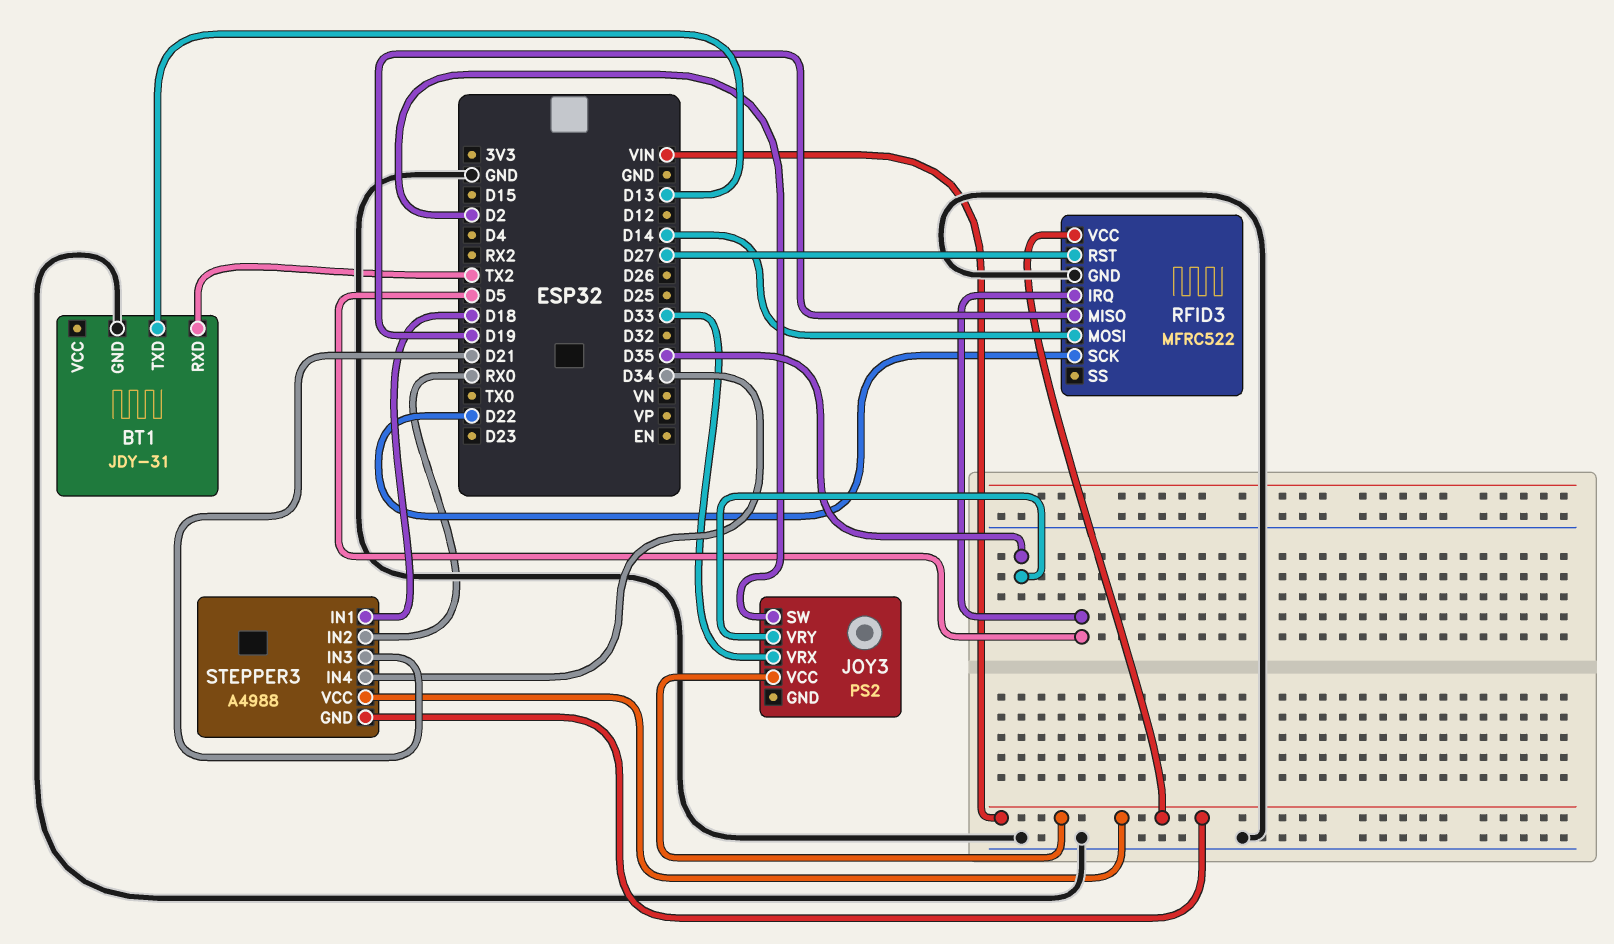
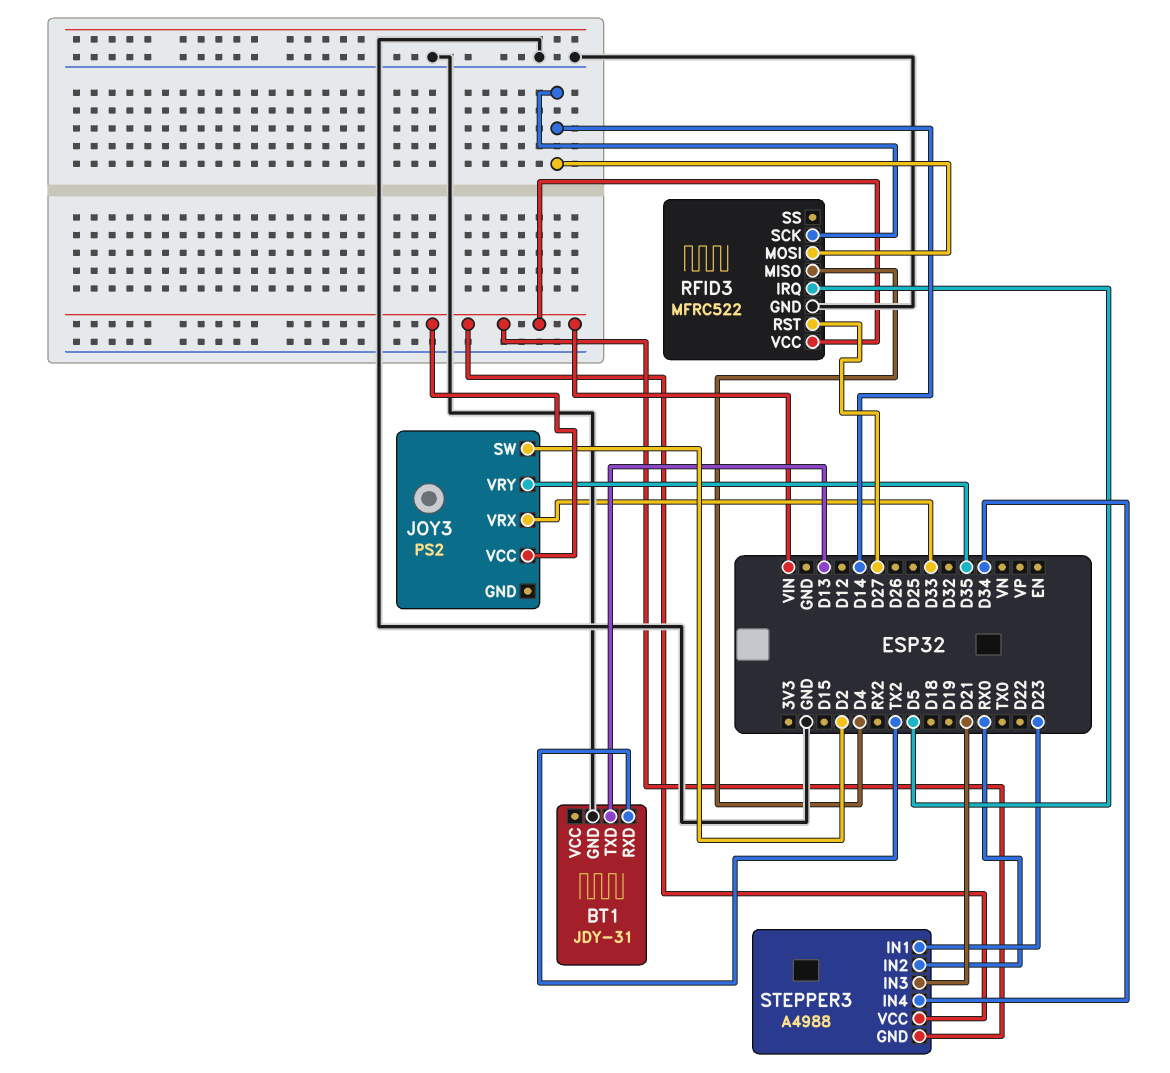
RFID3 pin MISO: D19 -> D4
RFID3 pin SCK: D22 -> D14
STEPPER3 pin IN1: D18 -> D23

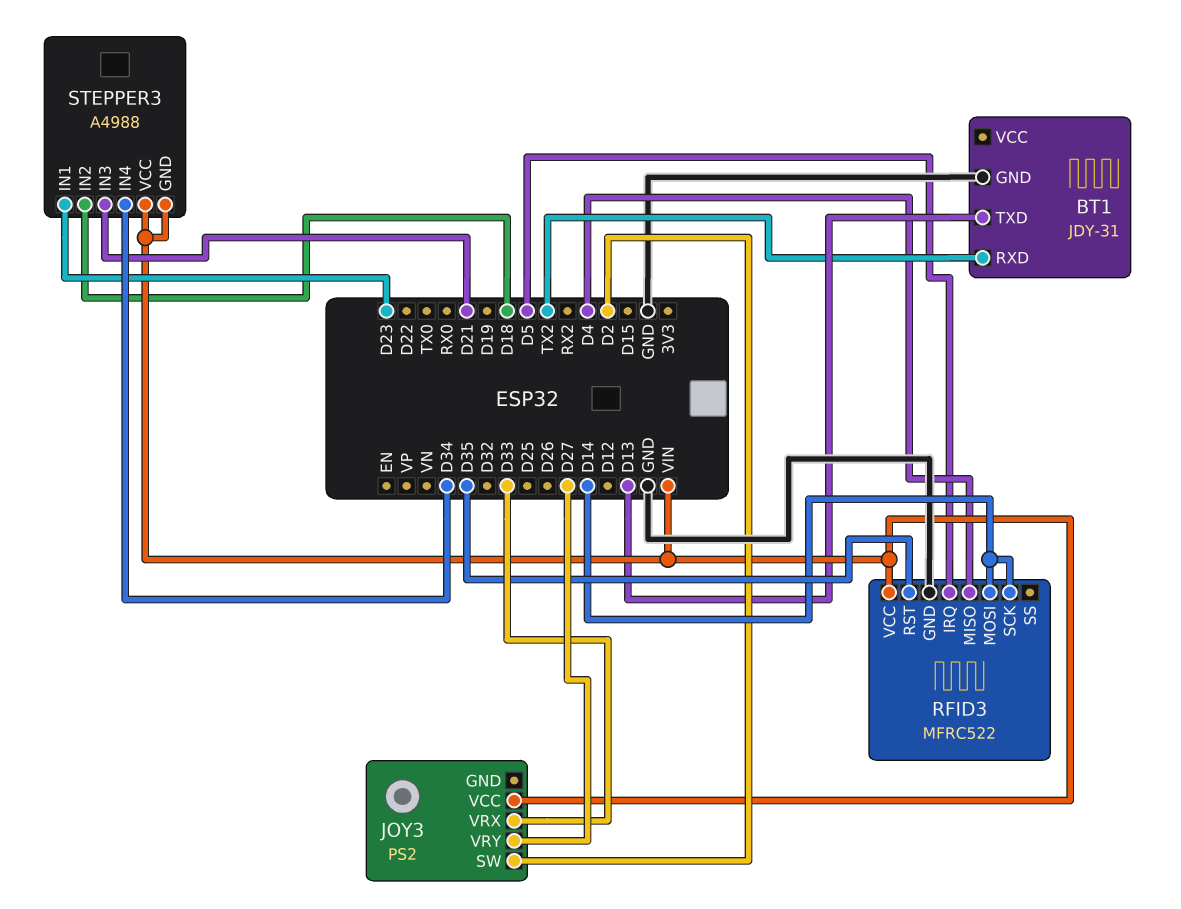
JOY3 pin VRY: D35 -> D27
RFID3 pin RST: D27 -> D35
STEPPER3 pin IN2: RX0 -> D18

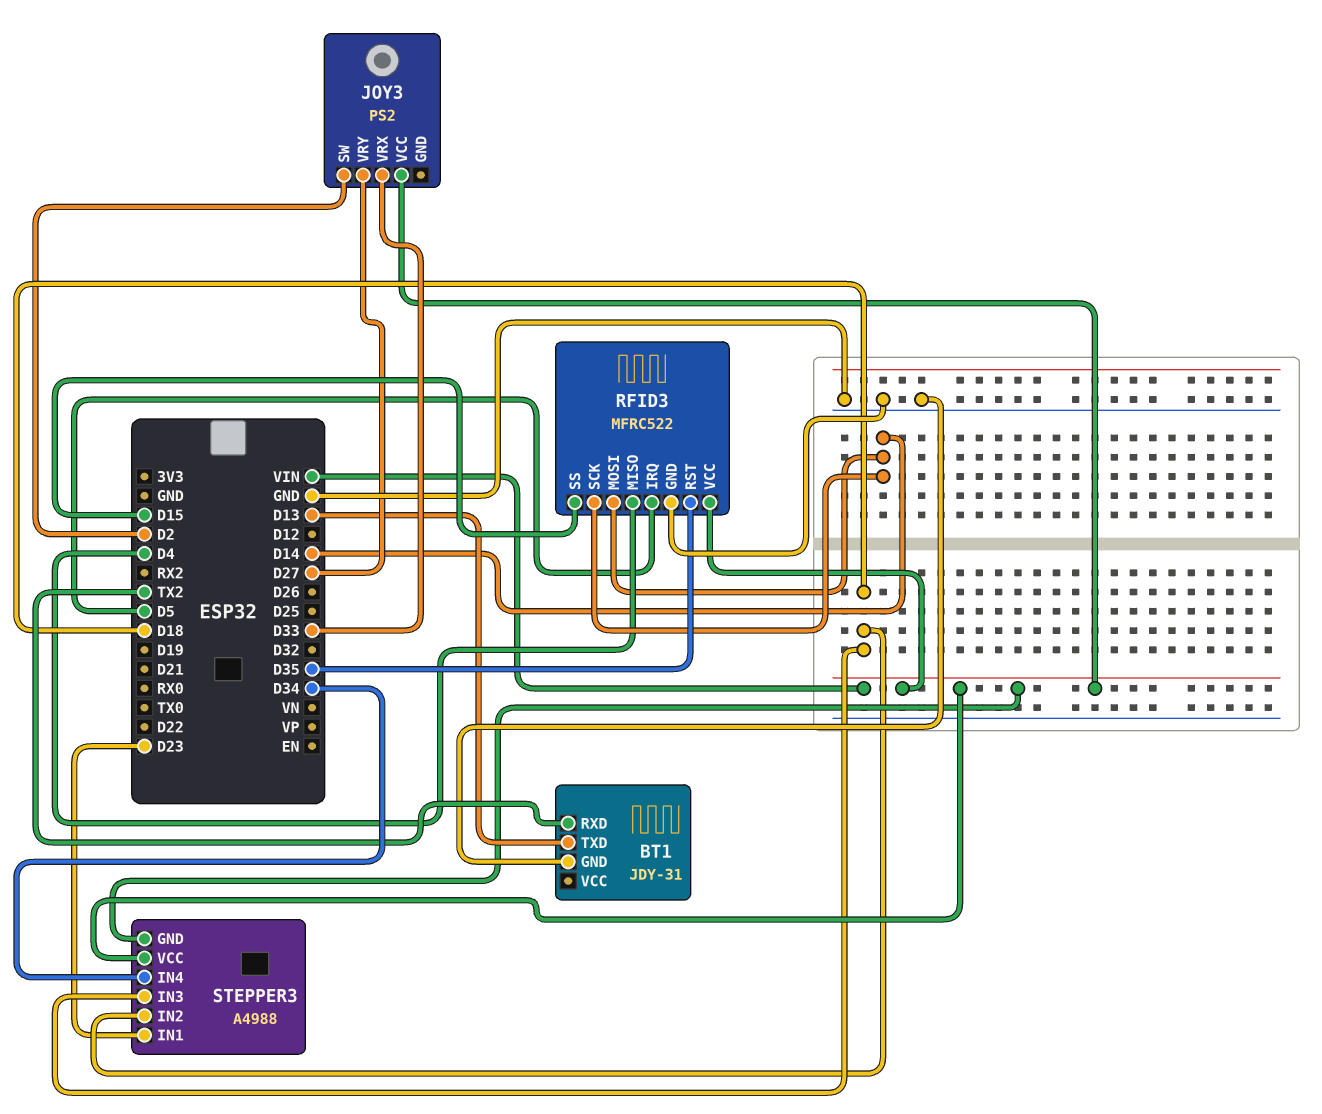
RFID3 pin SS: none -> D15
STEPPER3 pin IN3: D21 -> D18

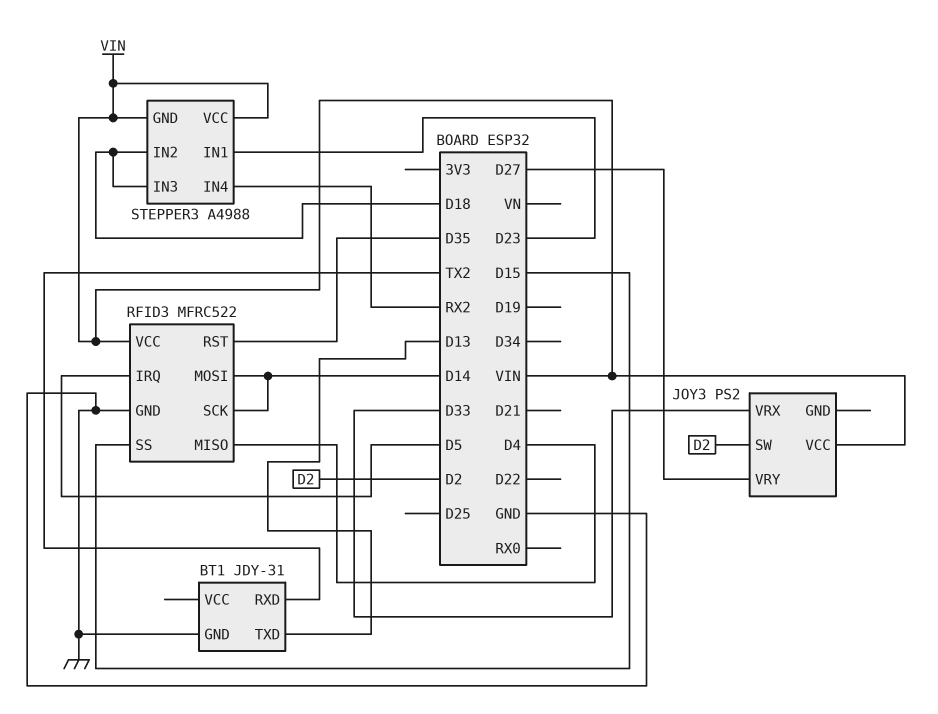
STEPPER3 pin IN4: D34 -> RX2

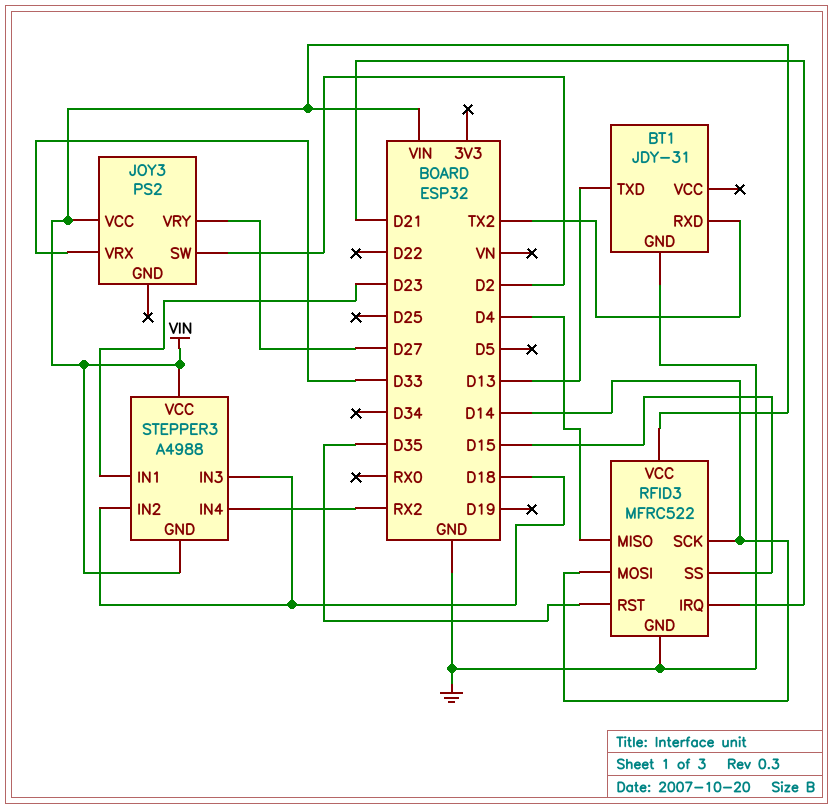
RFID3 pin IRQ: D5 -> D21

